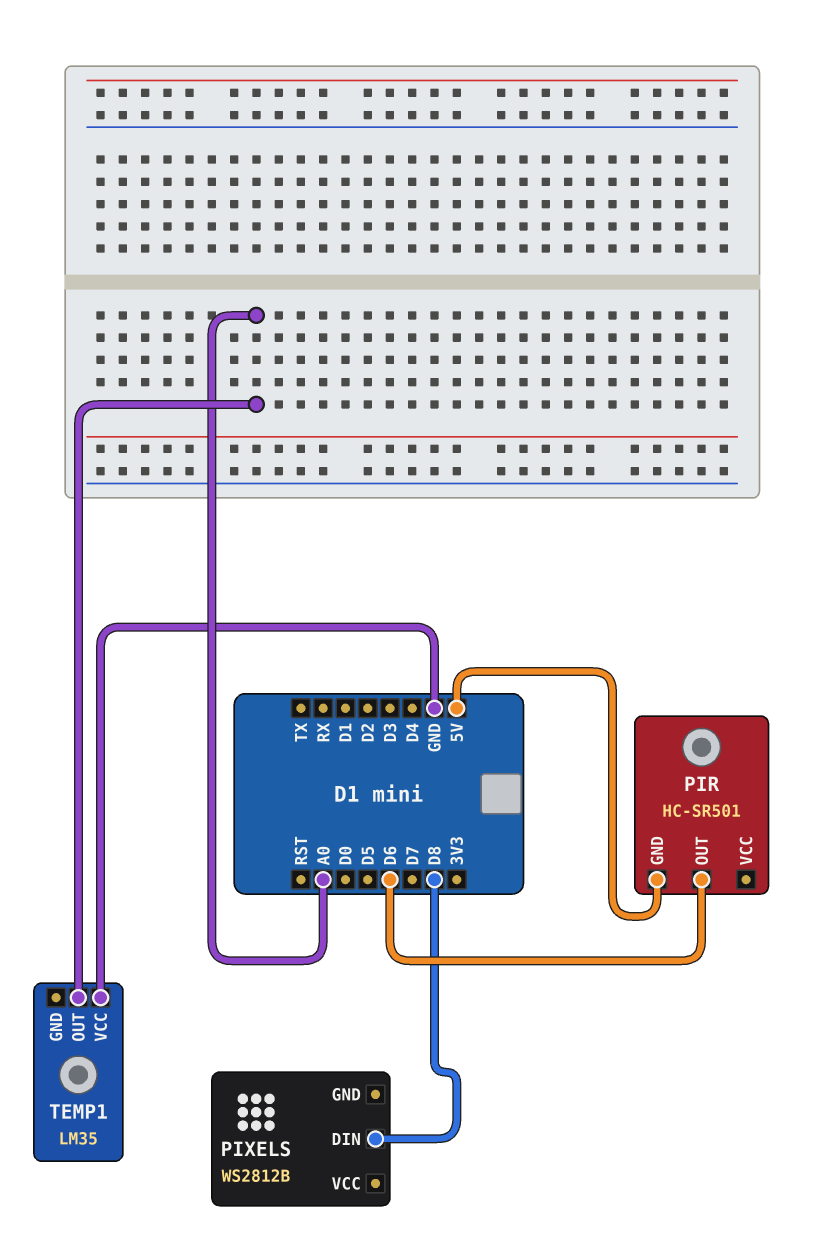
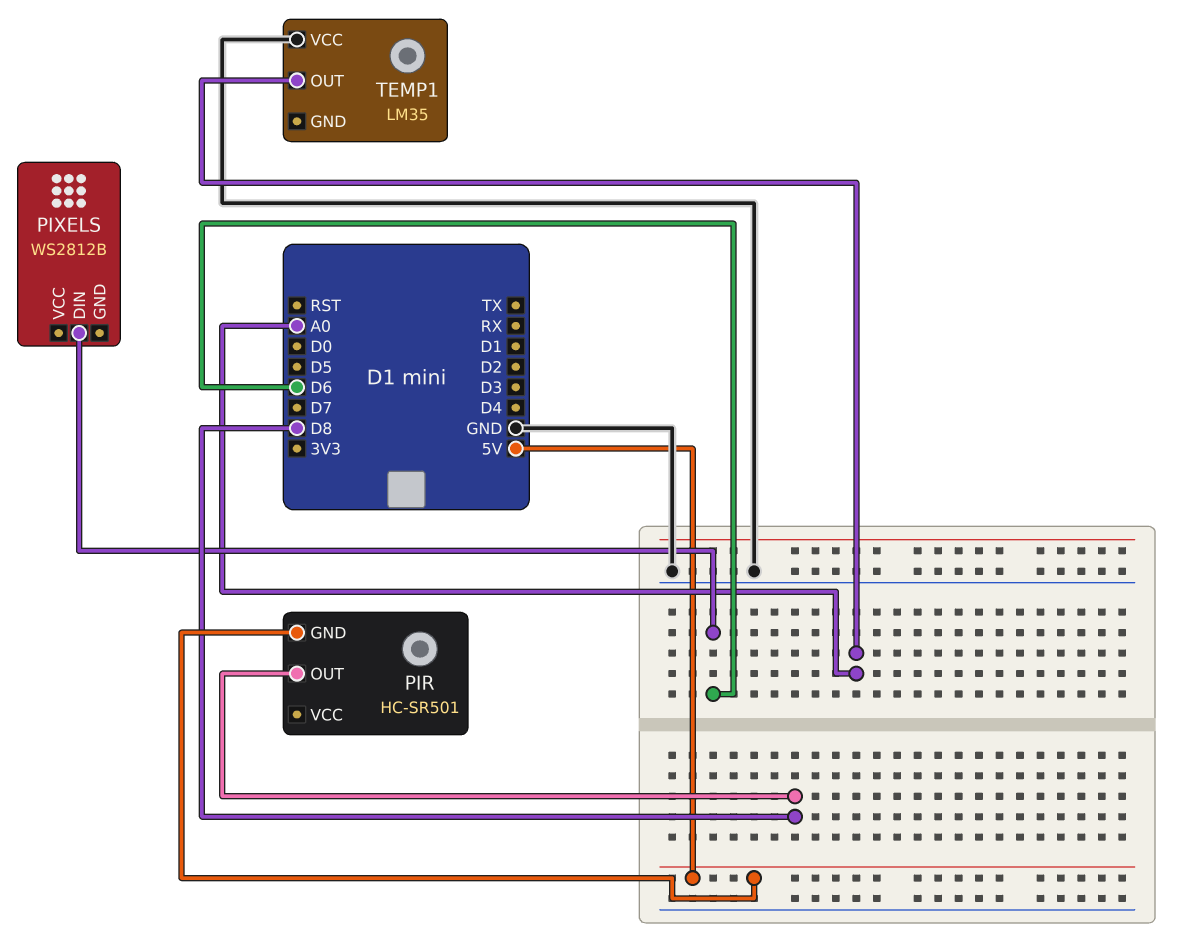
PIR pin OUT: D6 -> D8
PIXELS pin DIN: D8 -> D6

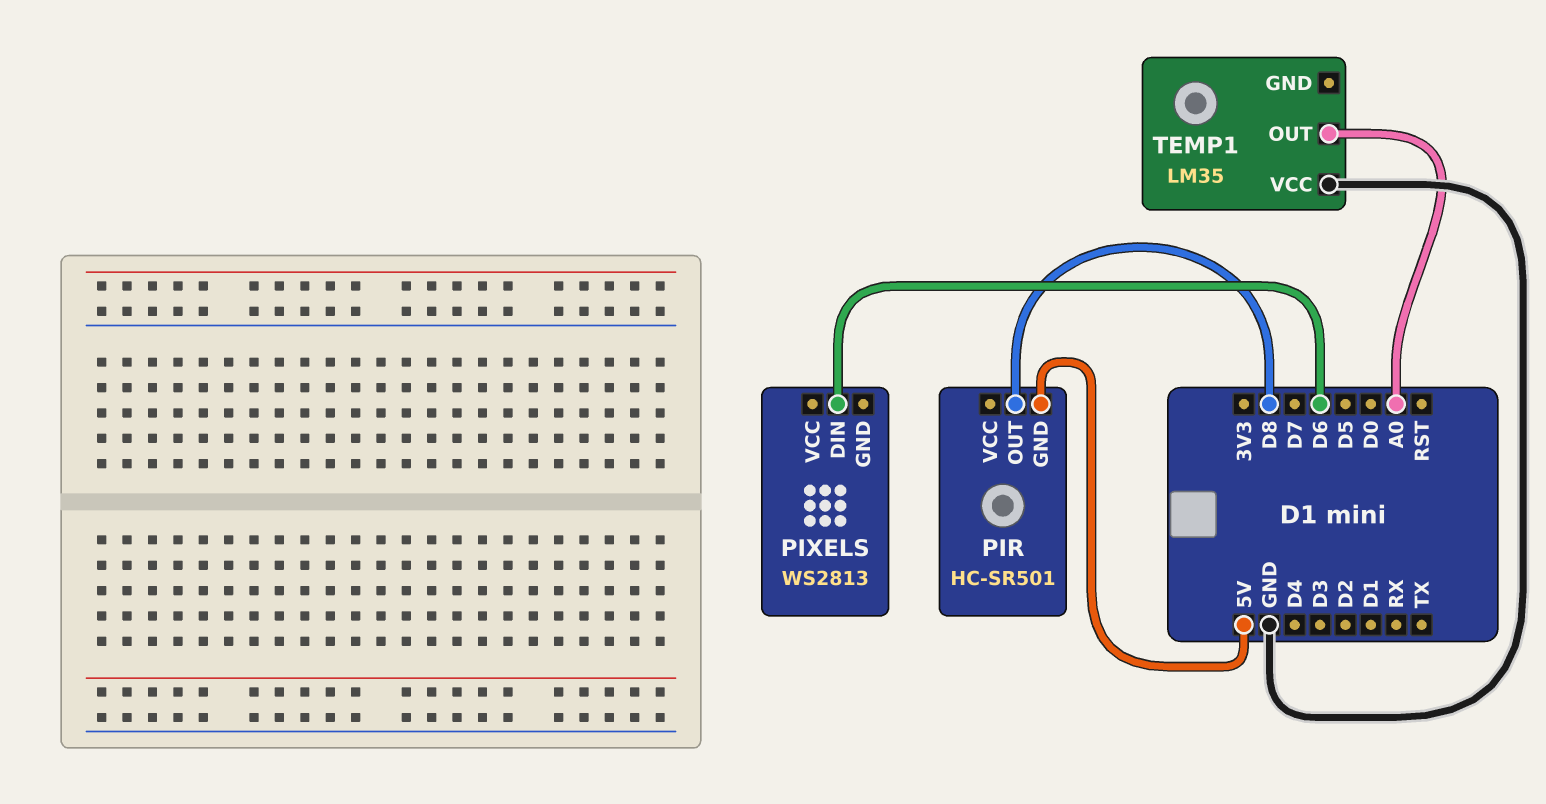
PIXELS: WS2812B -> WS2813

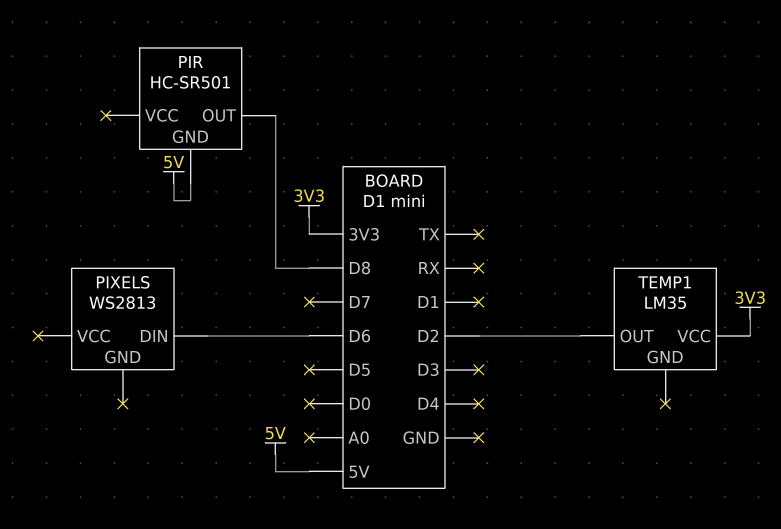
TEMP1 pin OUT: A0 -> D2
TEMP1 pin VCC: GND -> 3V3

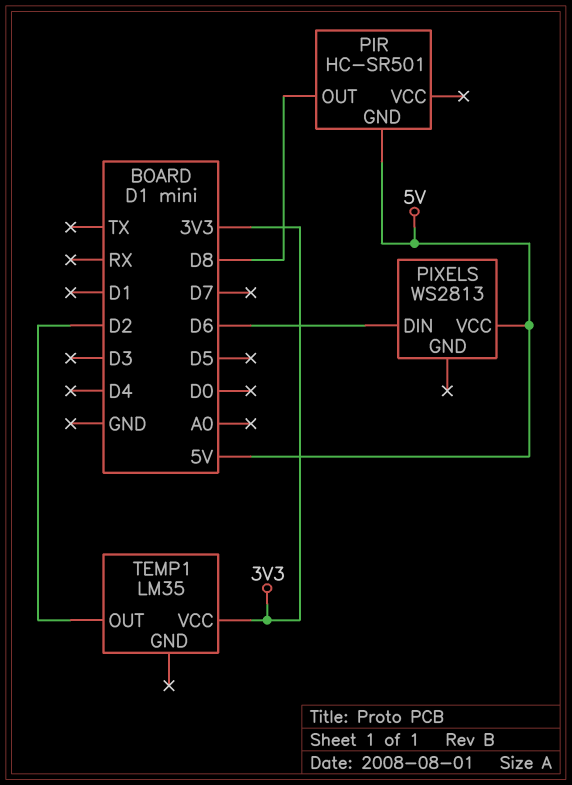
PIXELS pin VCC: none -> 5V

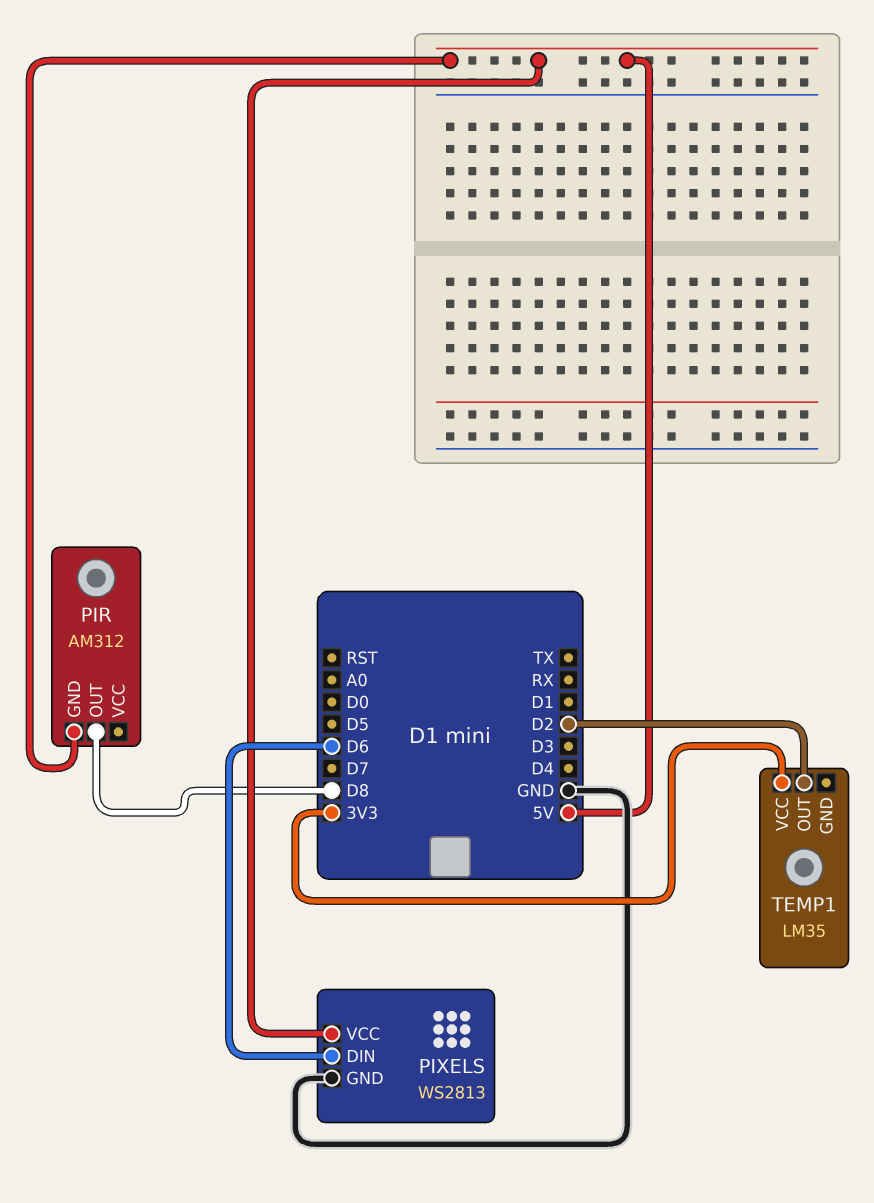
PIR: HC-SR501 -> AM312
PIXELS pin GND: none -> GND

